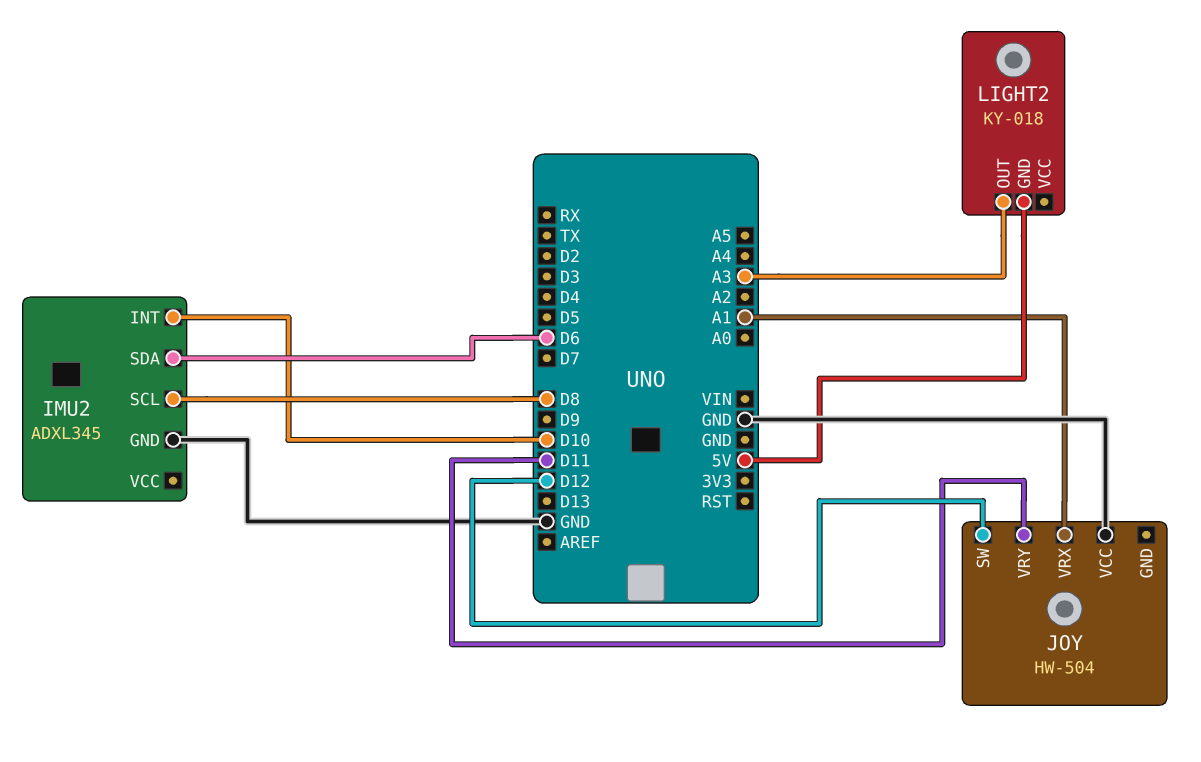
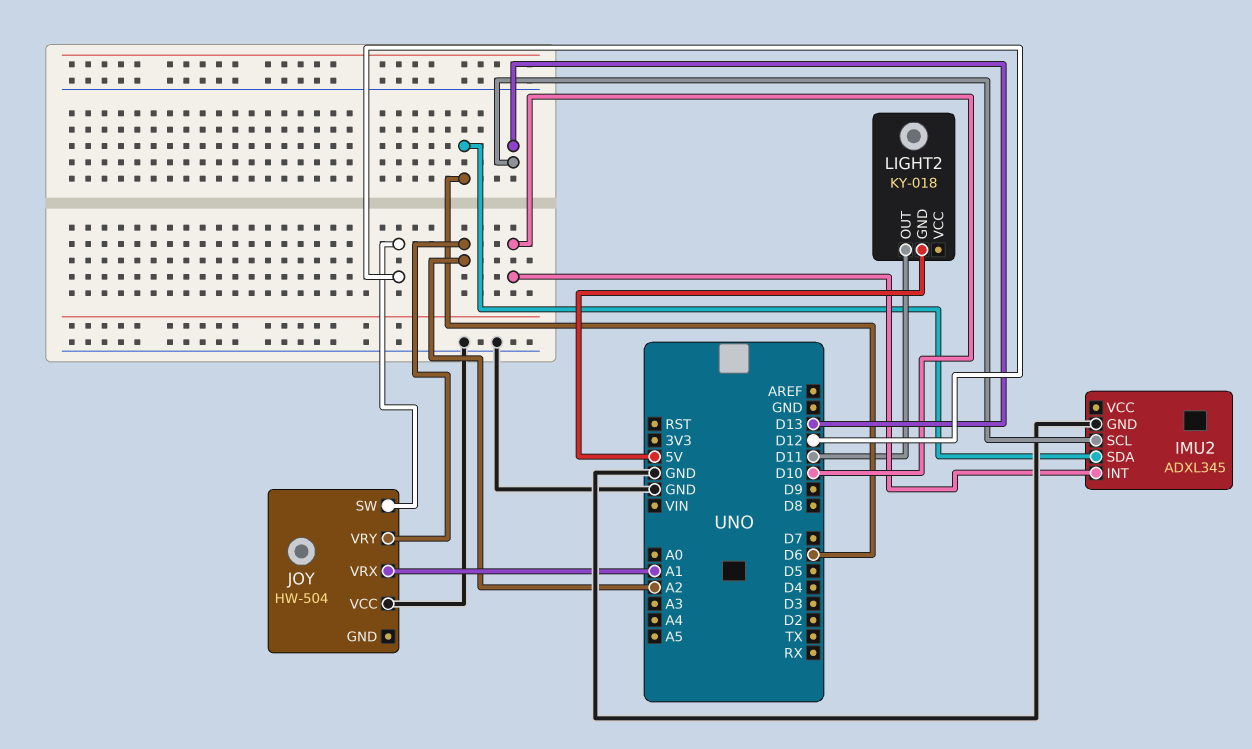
IMU2 pin SCL: D8 -> D13
JOY pin VRY: D11 -> A2
LIGHT2 pin OUT: A3 -> D11

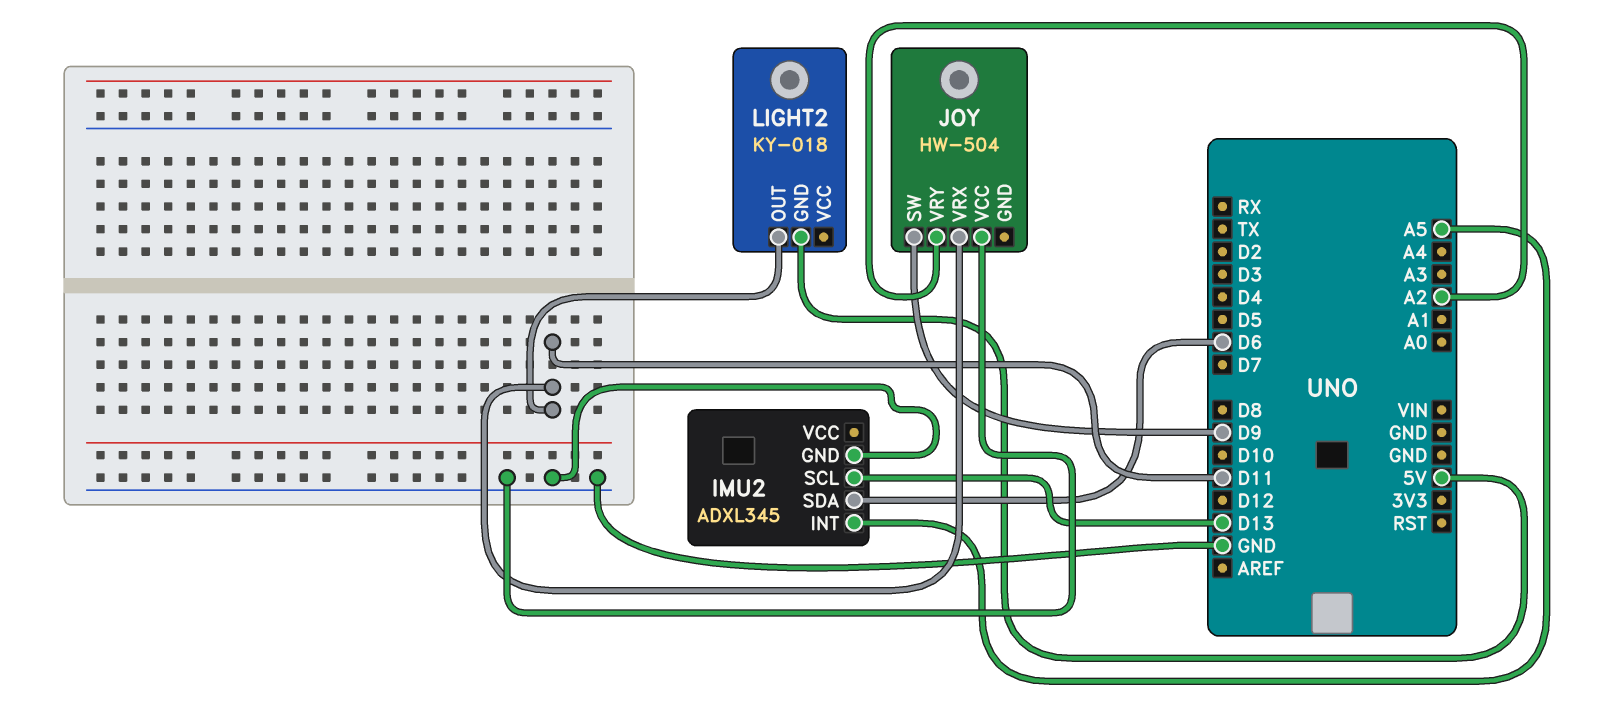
IMU2 pin INT: D10 -> A5
JOY pin SW: D12 -> D9
JOY pin VRX: A1 -> D11

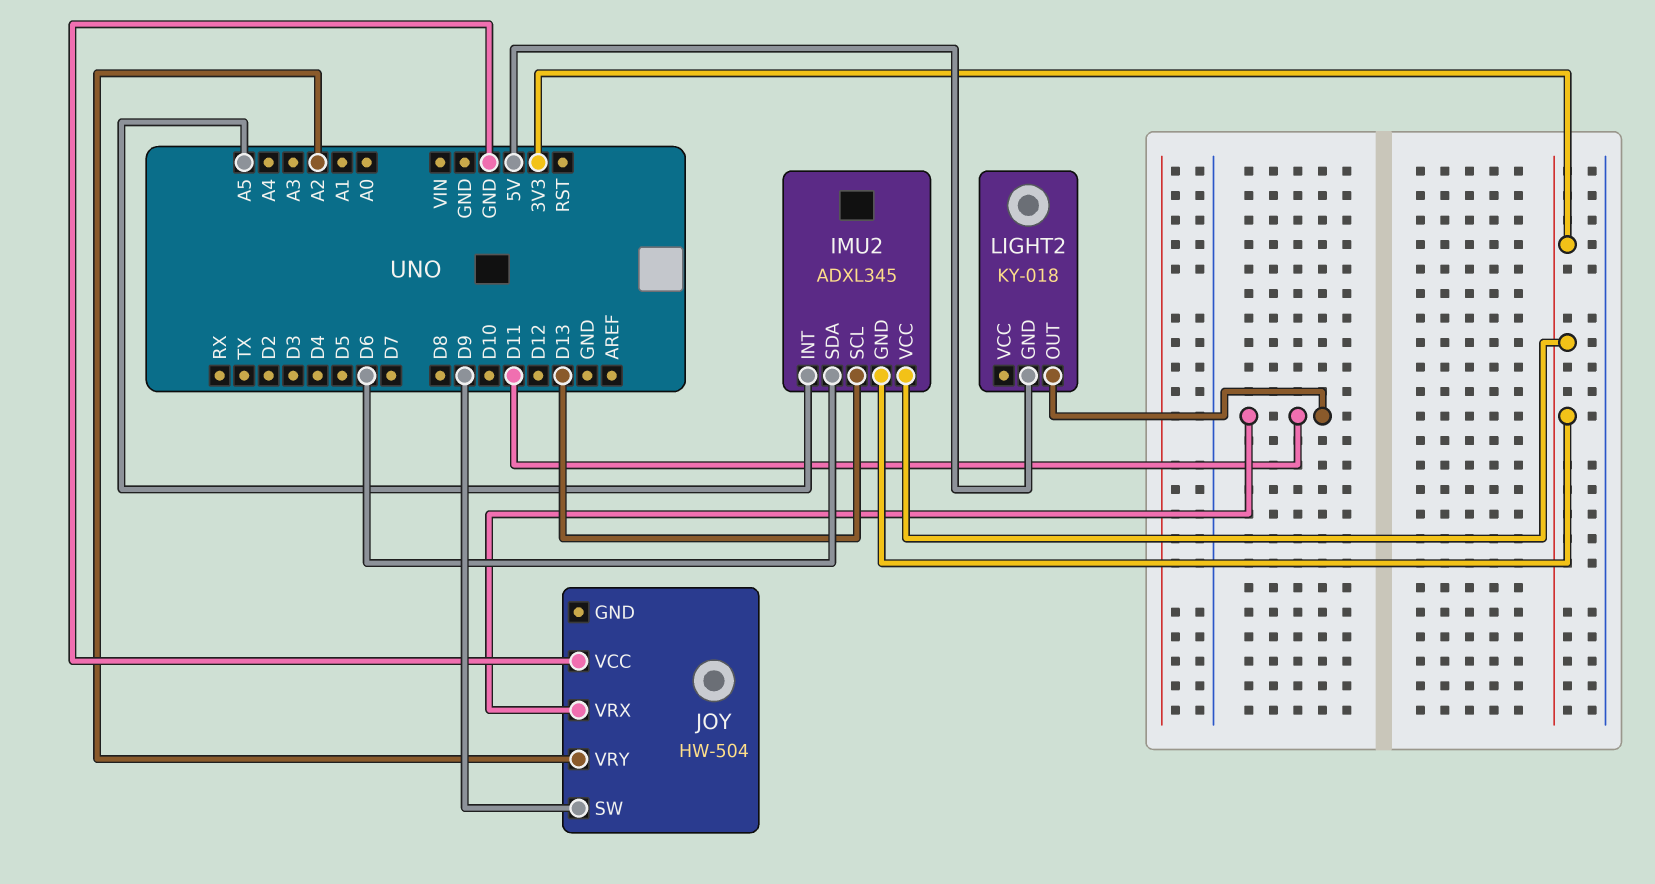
IMU2 pin GND: GND -> 3V3
IMU2 pin VCC: none -> 3V3

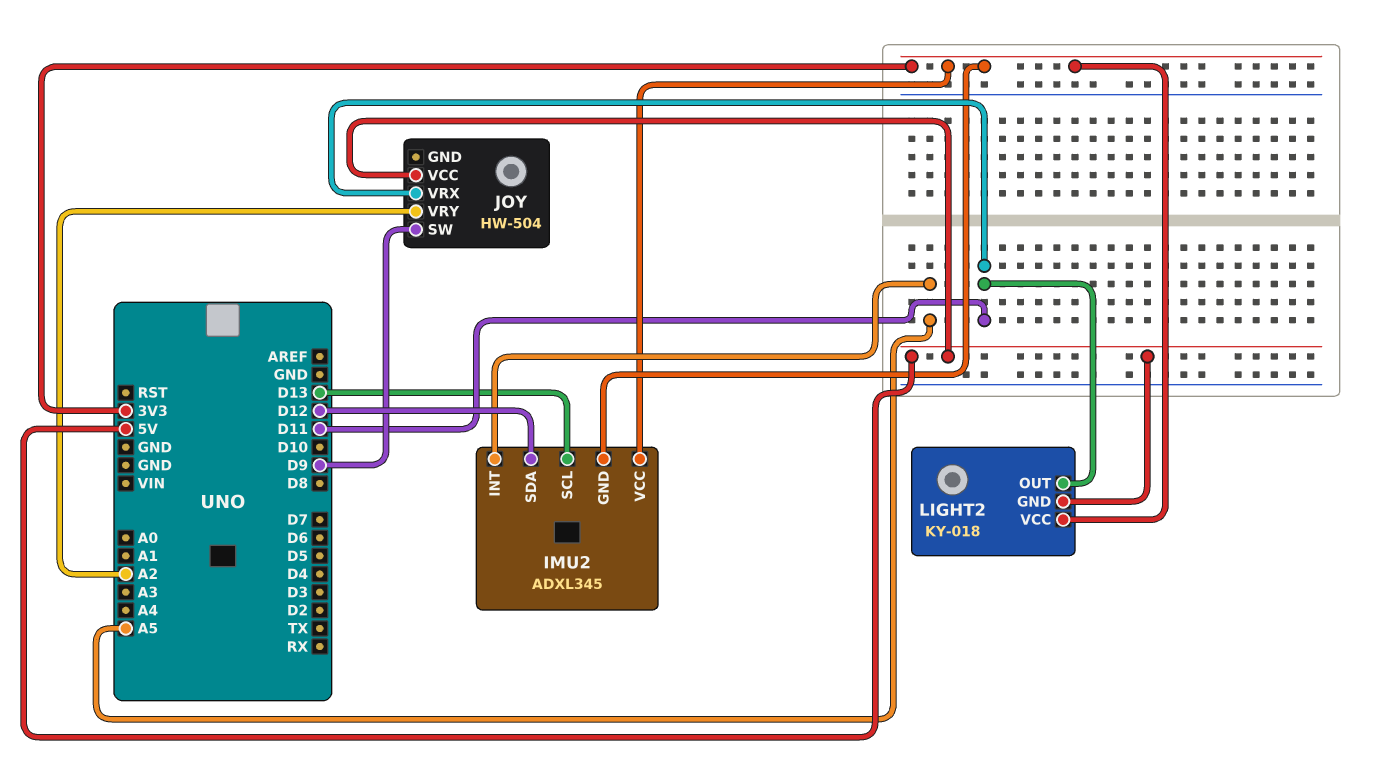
IMU2 pin SDA: D6 -> D12
JOY pin VCC: GND -> 5V
LIGHT2 pin VCC: none -> 3V3

